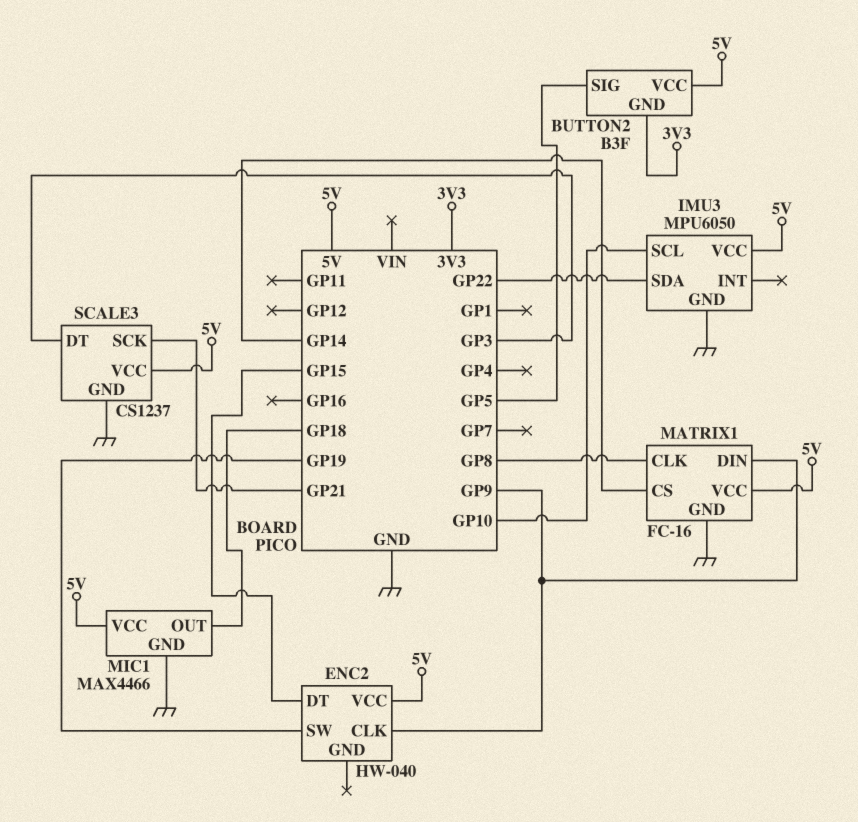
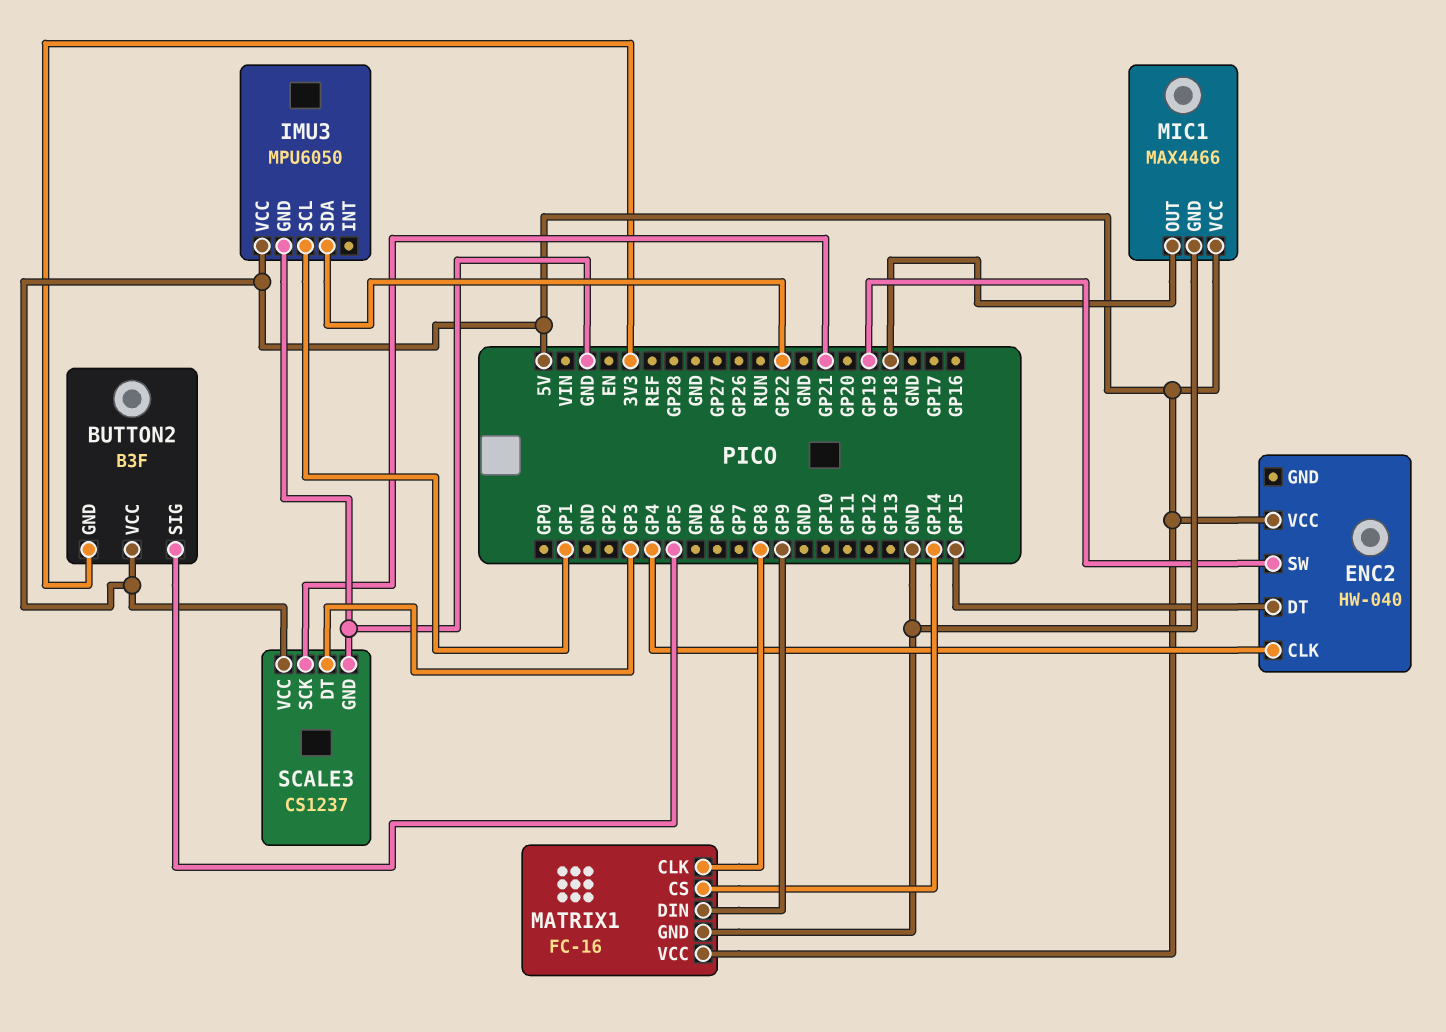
ENC2 pin CLK: GP9 -> GP4
IMU3 pin SCL: GP10 -> GP1

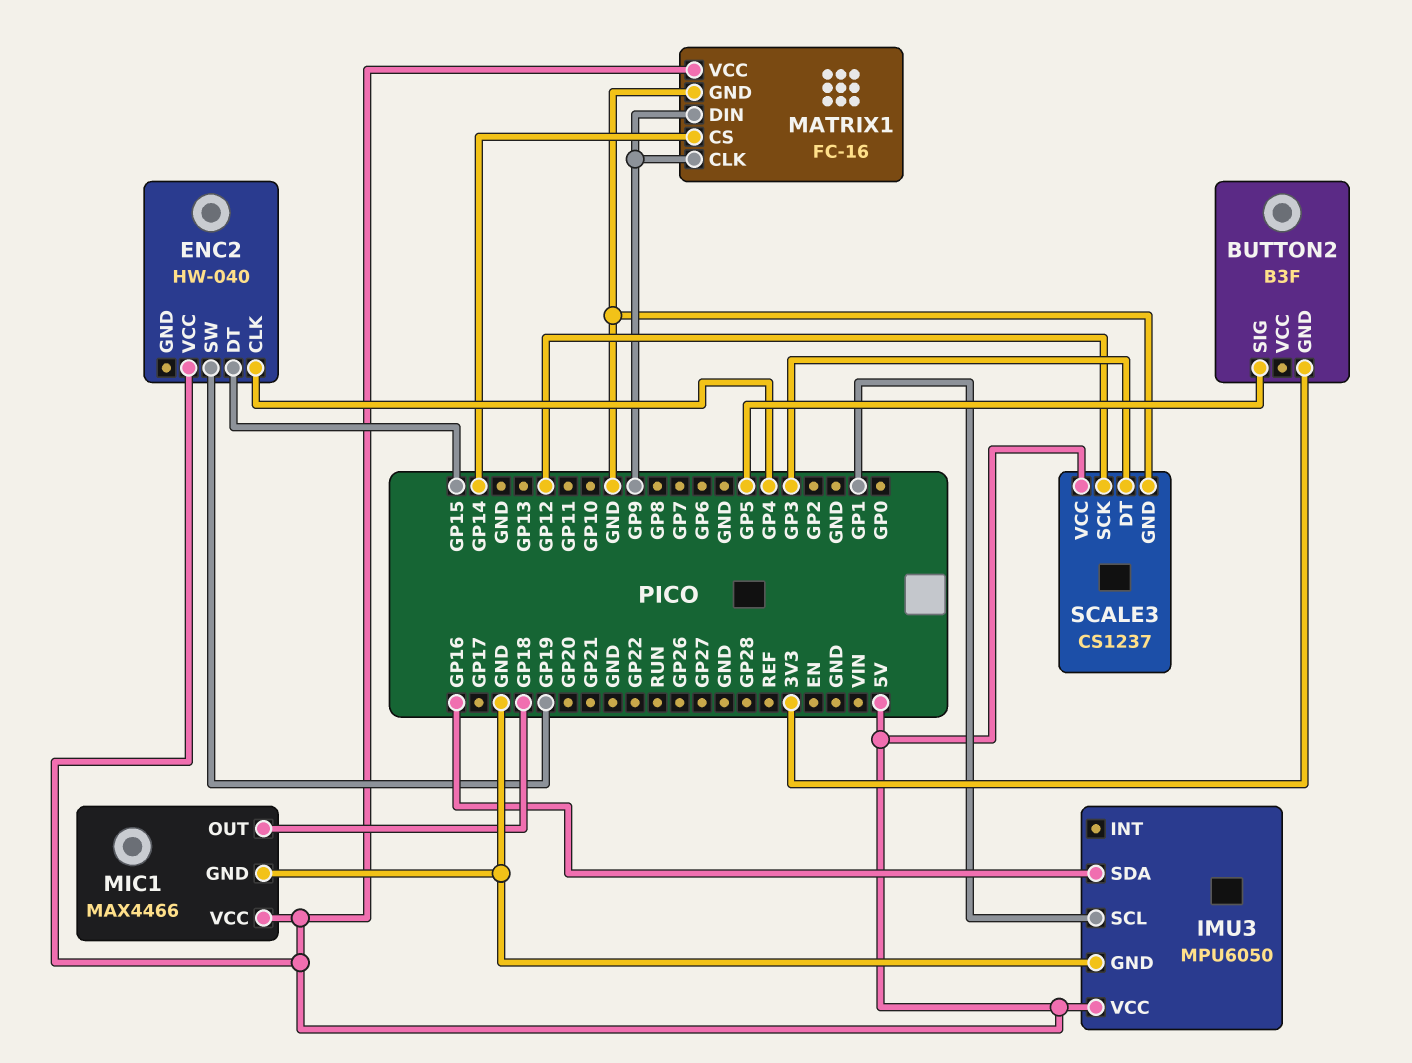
BUTTON2 pin VCC: 5V -> none
IMU3 pin SDA: GP22 -> GP16
MATRIX1 pin CLK: GP8 -> GP9
SCALE3 pin SCK: GP21 -> GP12

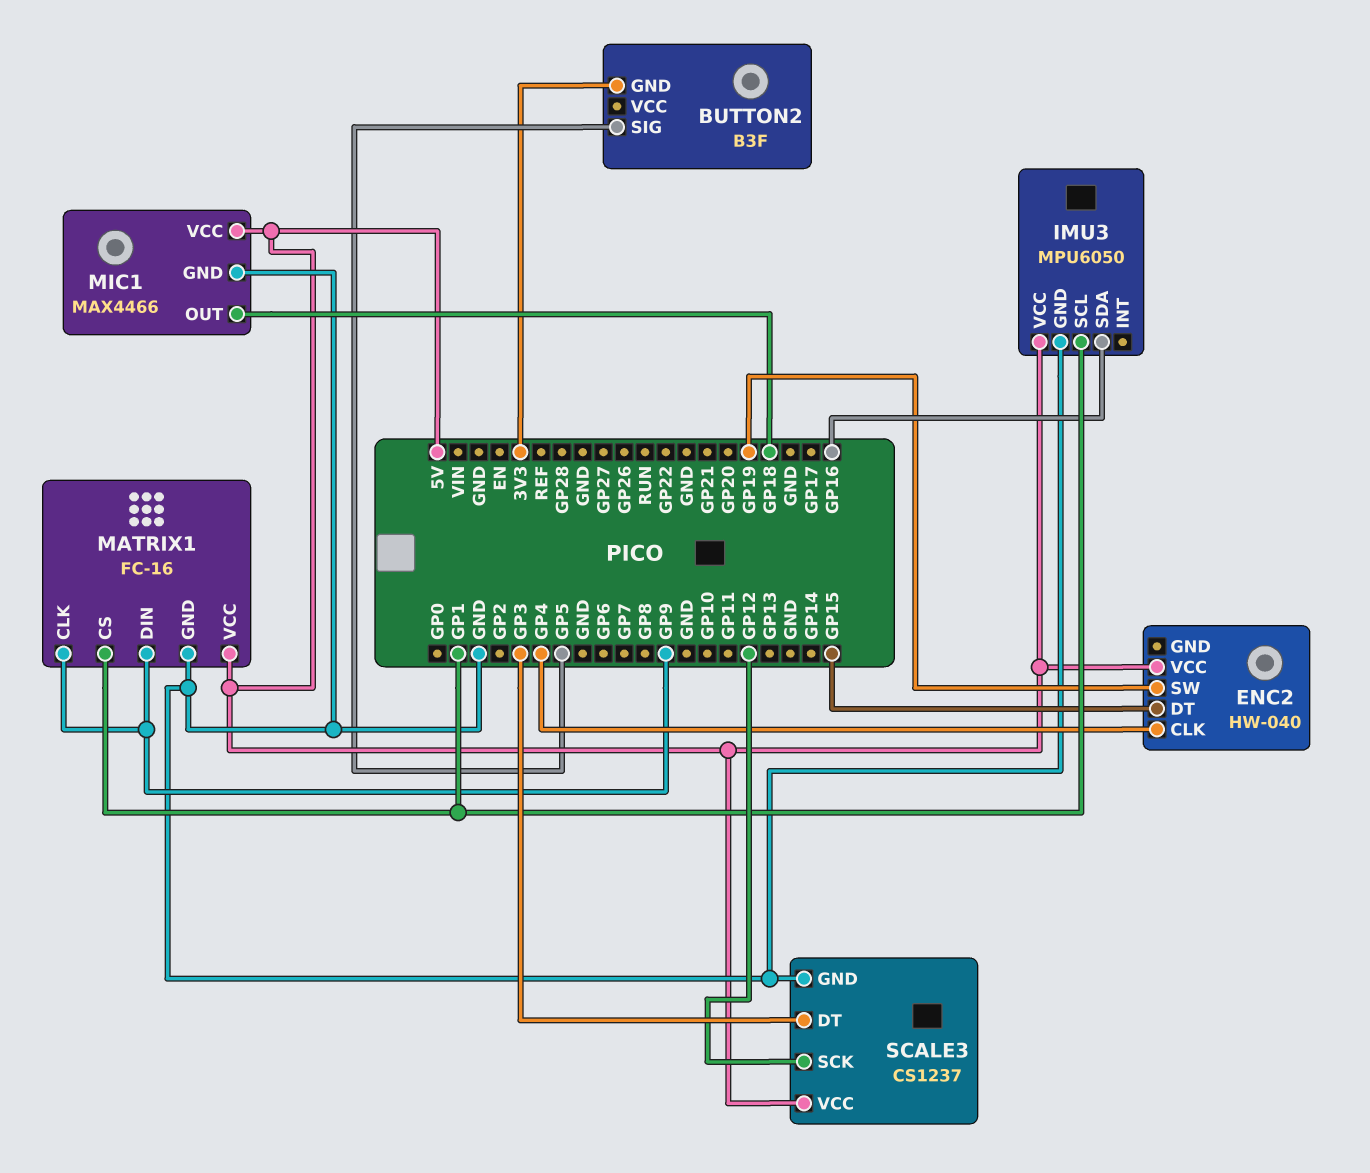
MATRIX1 pin CS: GP14 -> GP1

